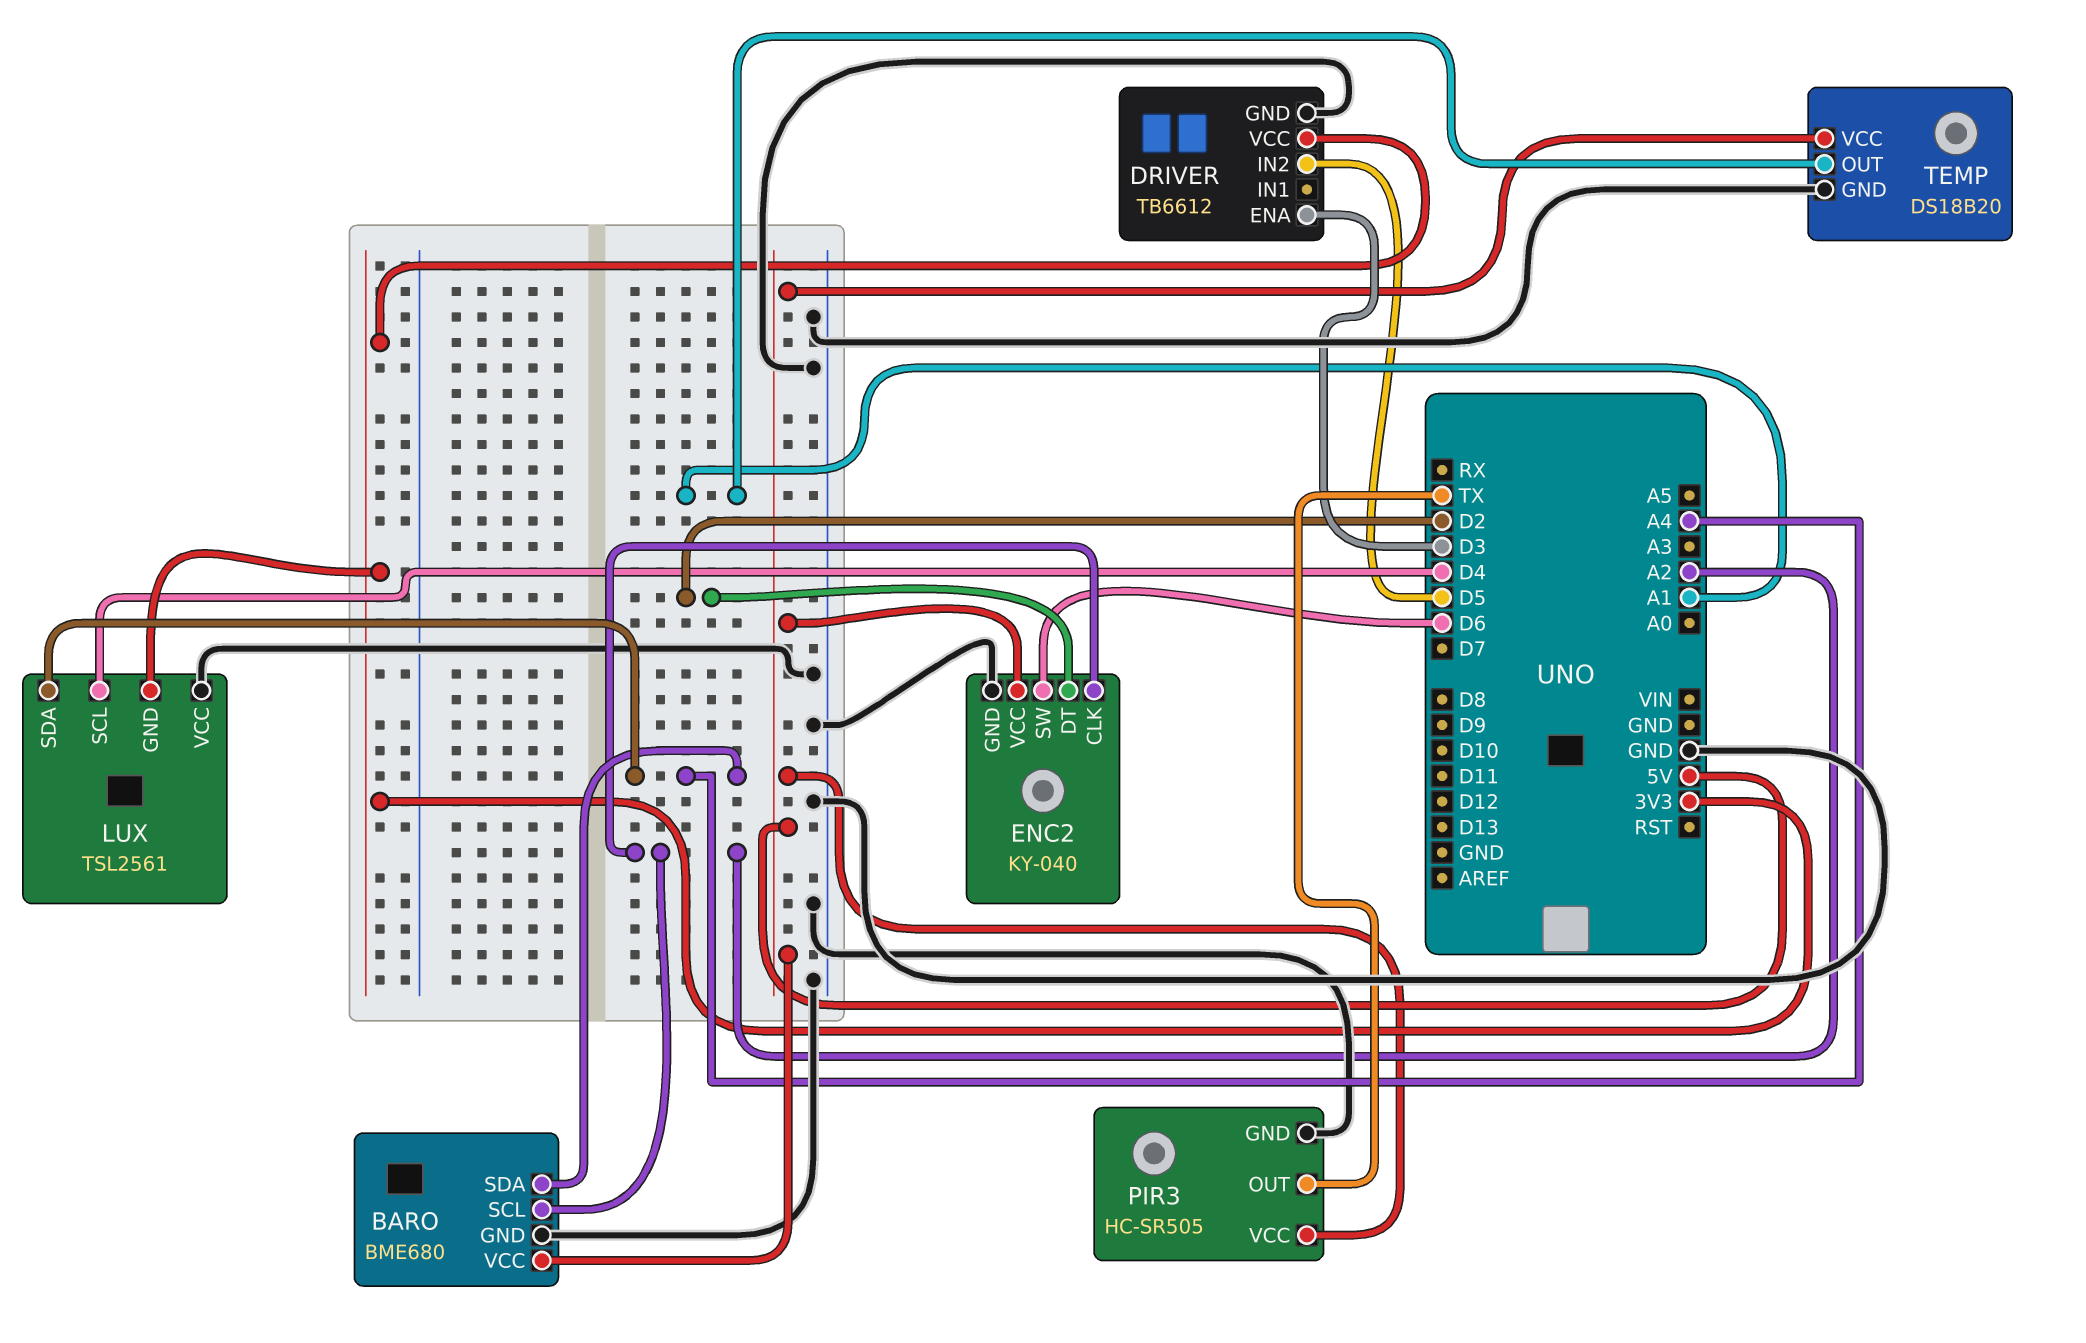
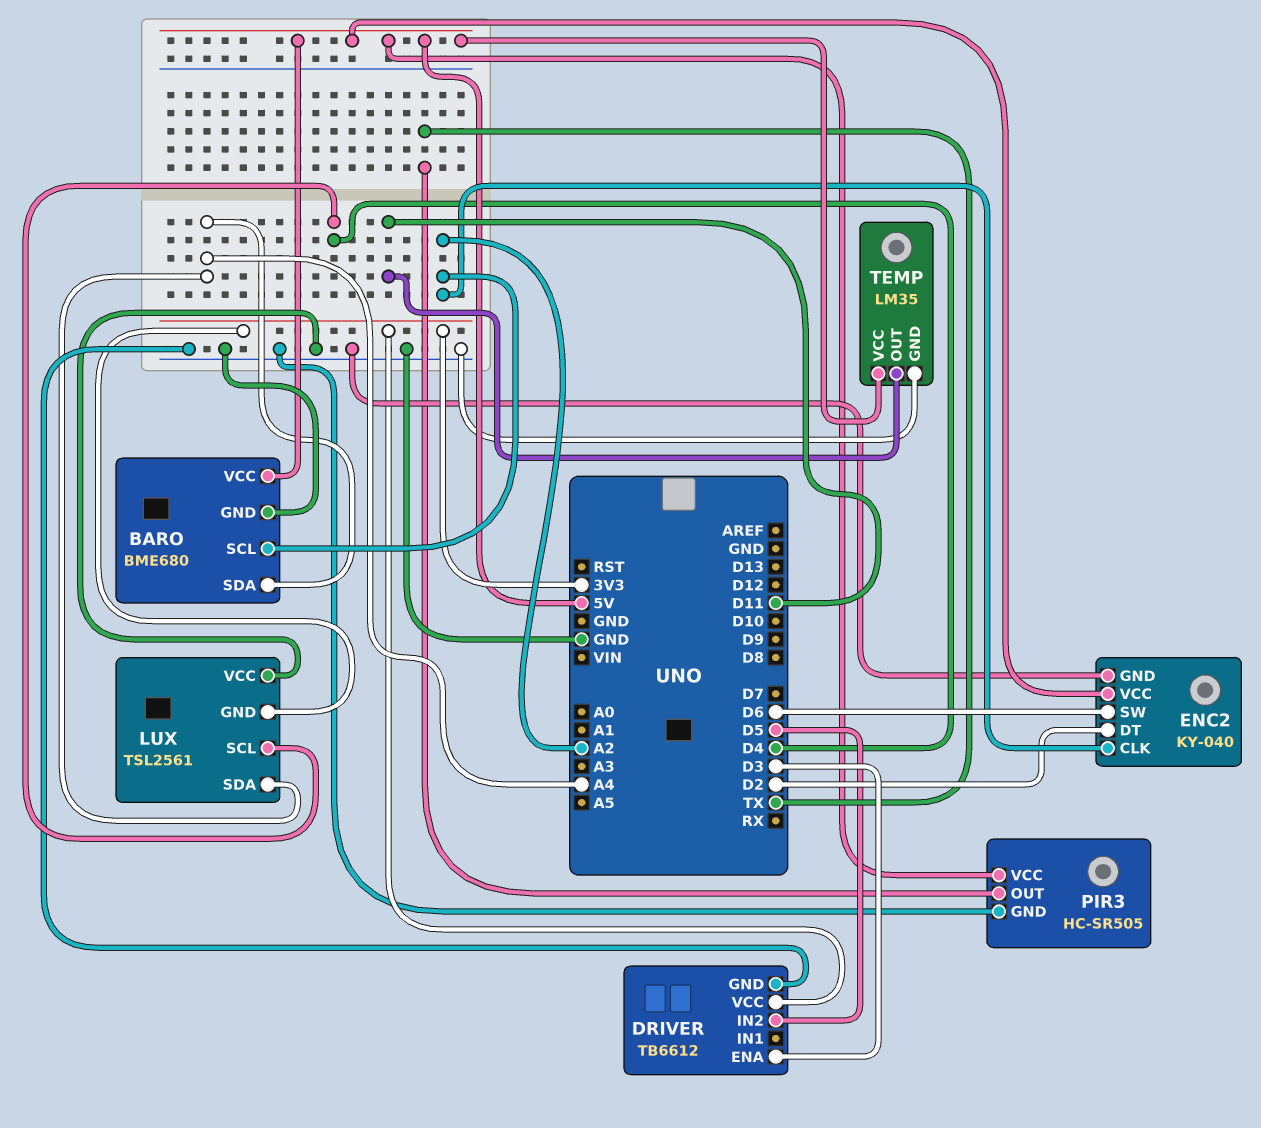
TEMP: DS18B20 -> LM35
TEMP pin OUT: A1 -> D11

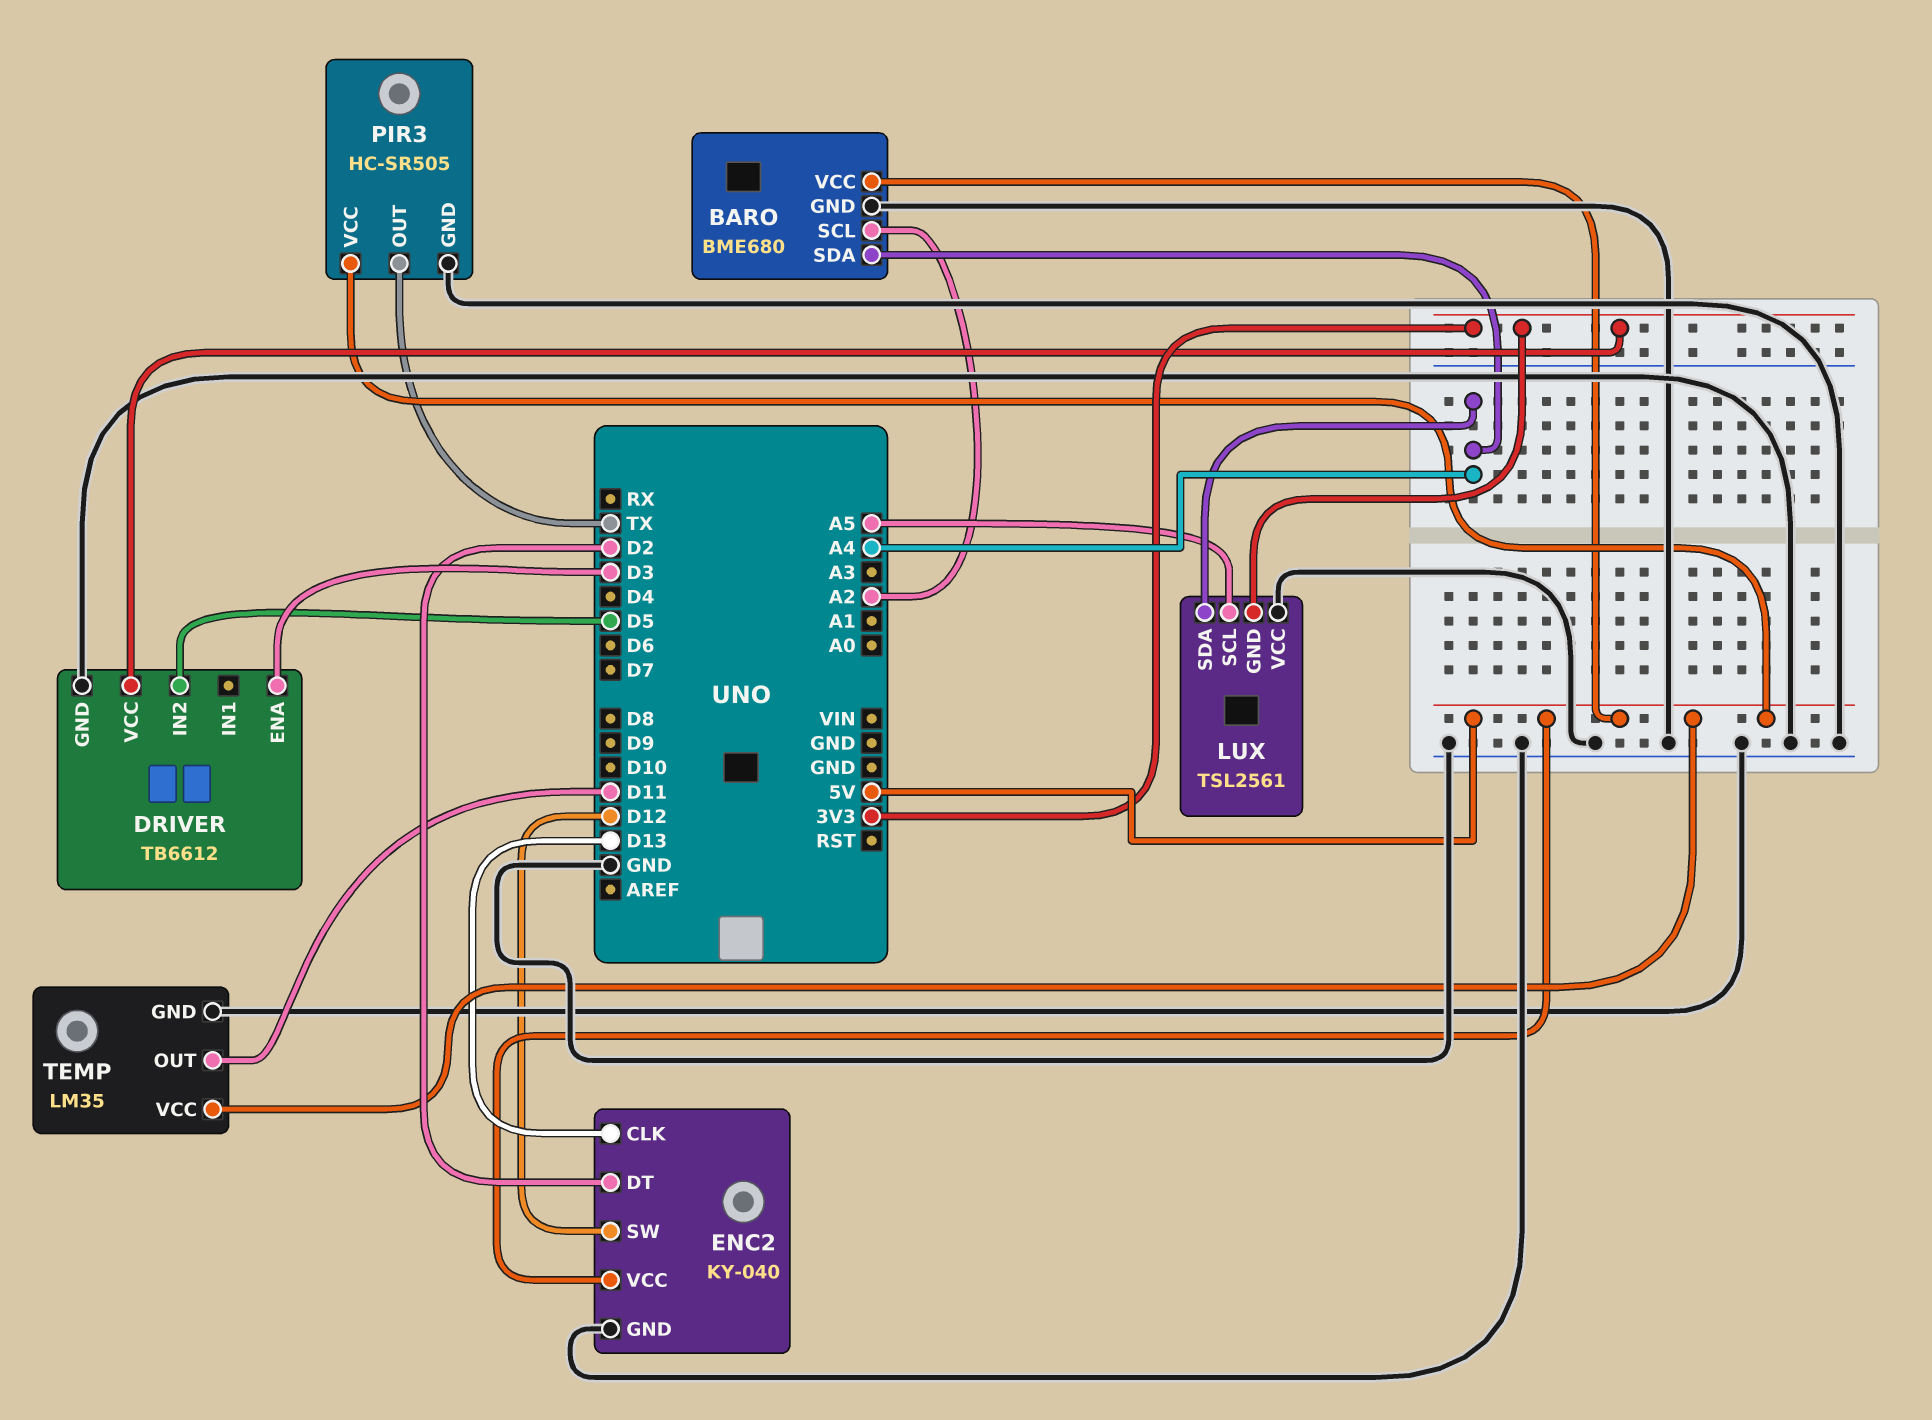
ENC2 pin CLK: A2 -> D13
ENC2 pin SW: D6 -> D12
LUX pin SCL: D4 -> A5

